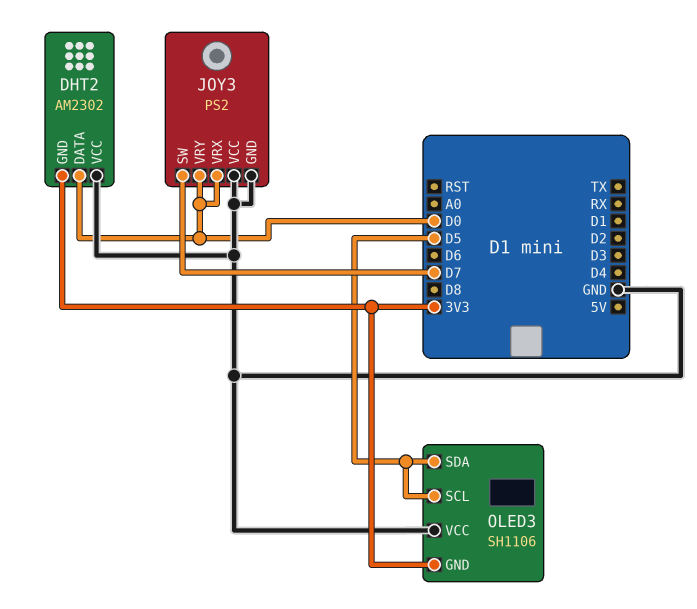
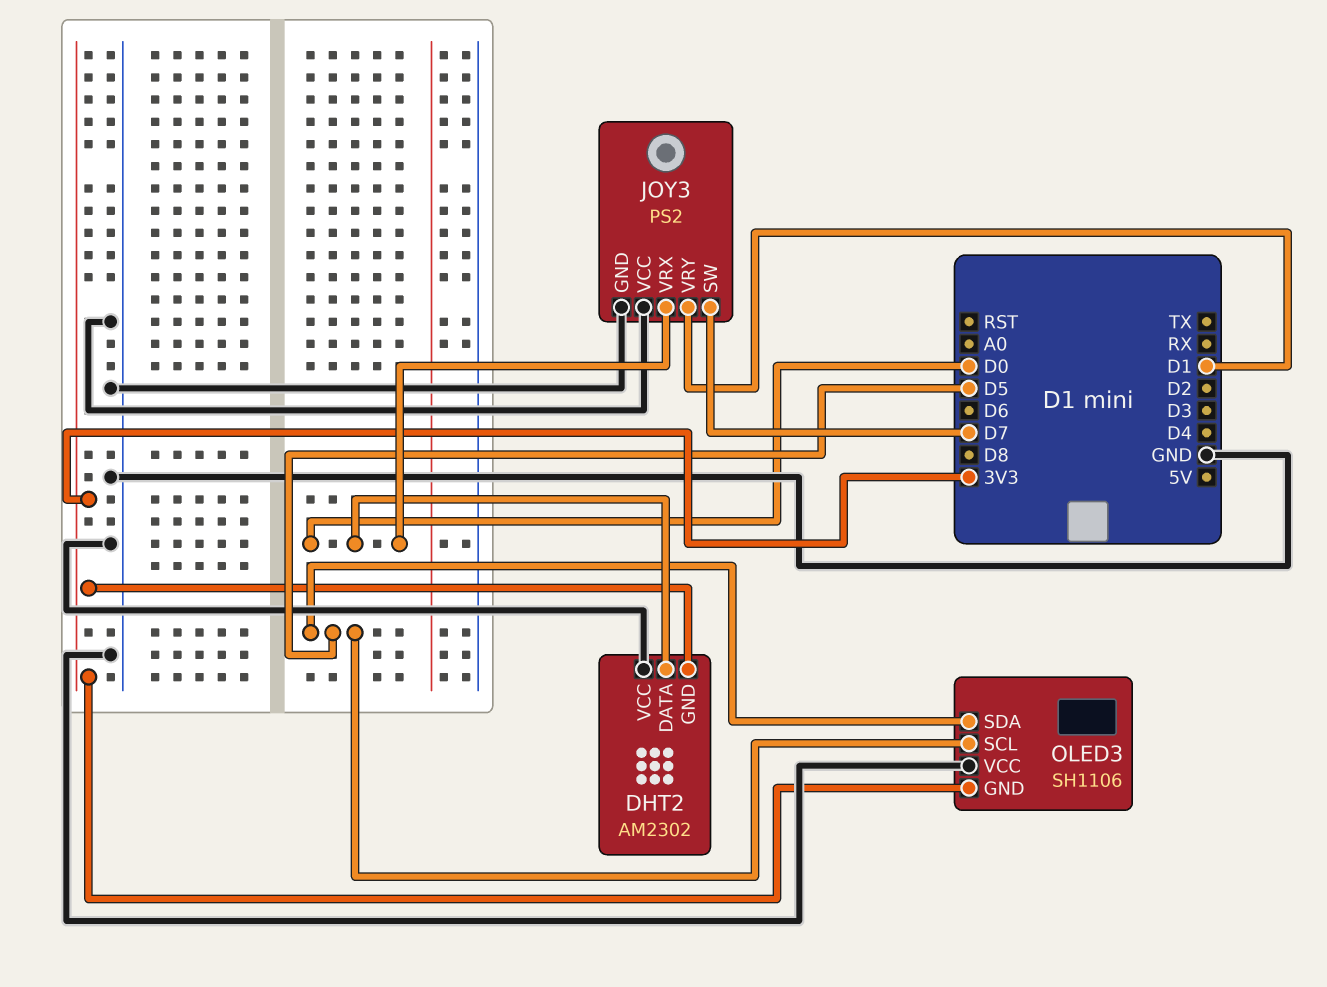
JOY3 pin VRY: D0 -> D1

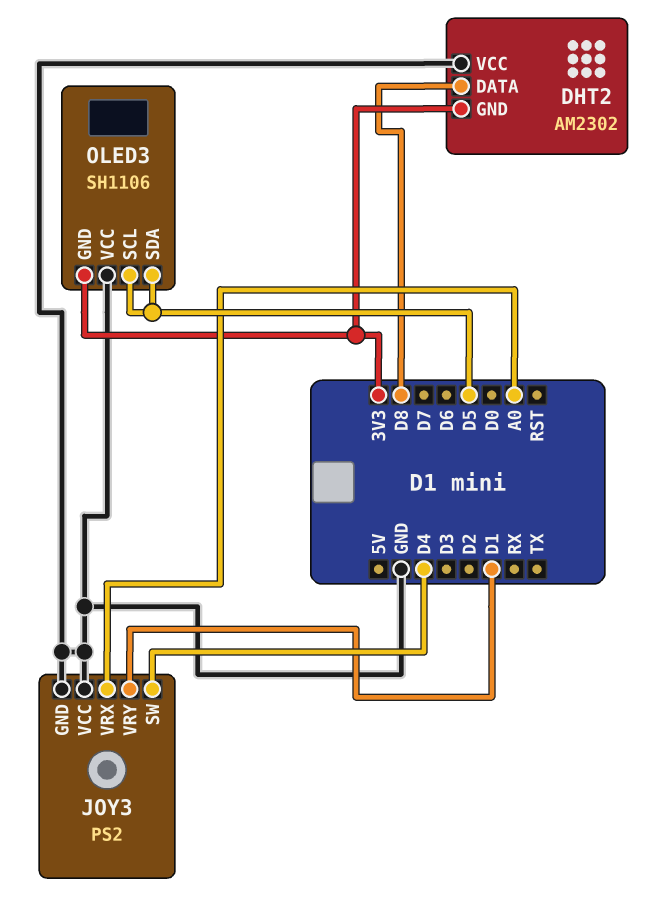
DHT2 pin DATA: D0 -> D8
JOY3 pin SW: D7 -> D4
JOY3 pin VRX: D0 -> A0

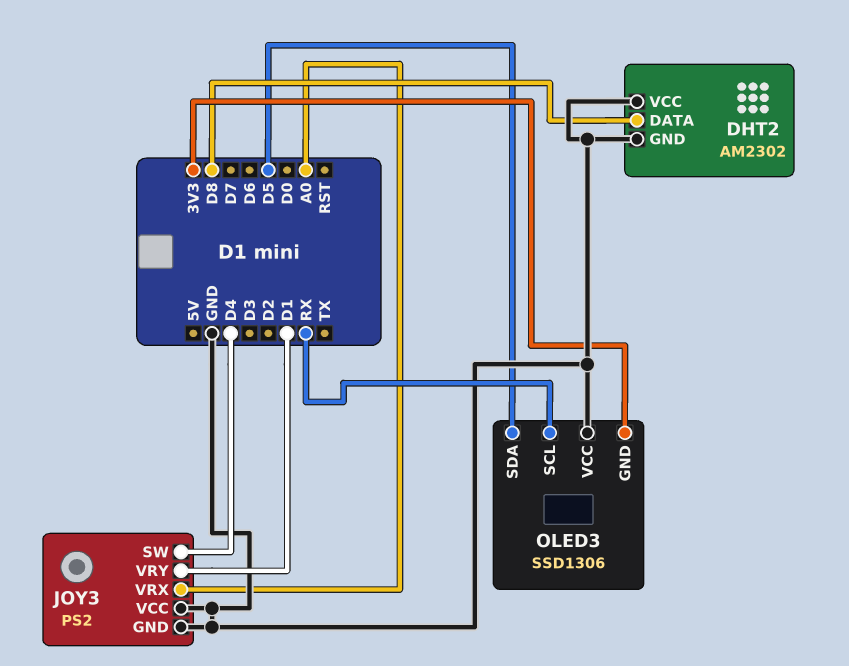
DHT2 pin GND: 3V3 -> GND
OLED3: SH1106 -> SSD1306
OLED3 pin SCL: D5 -> RX

